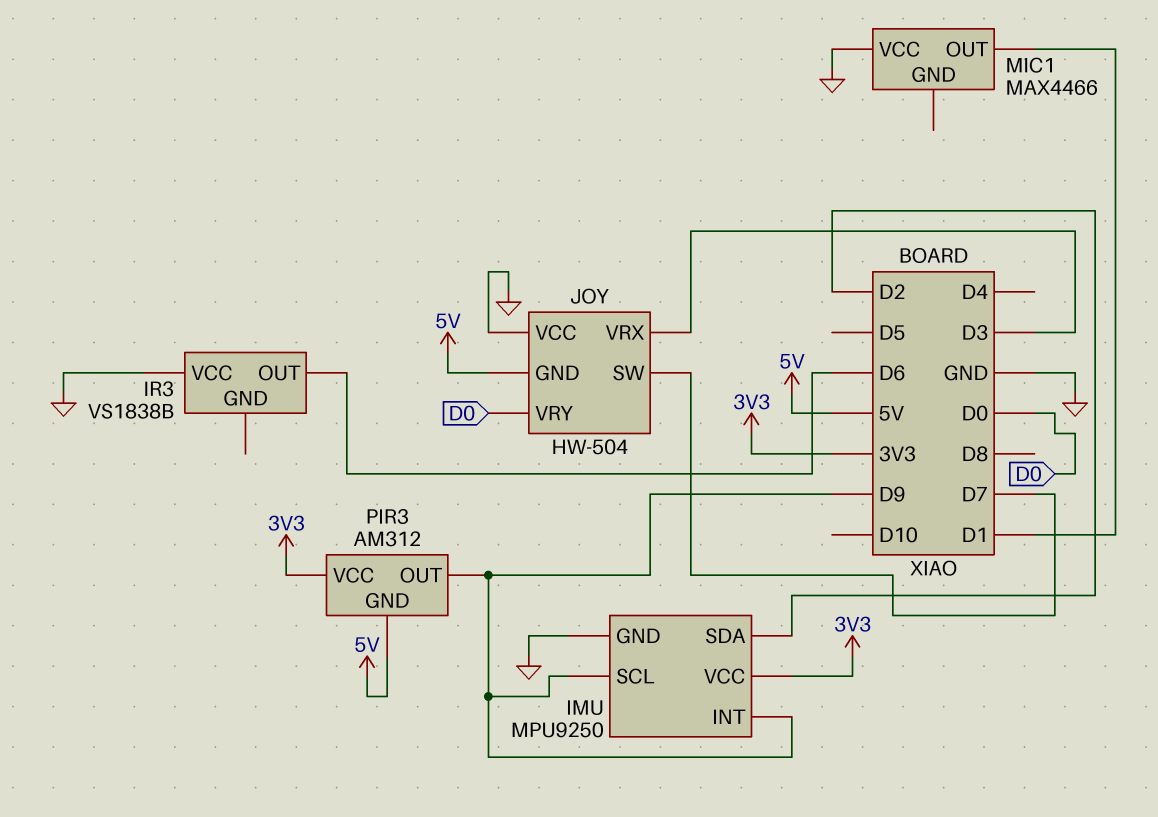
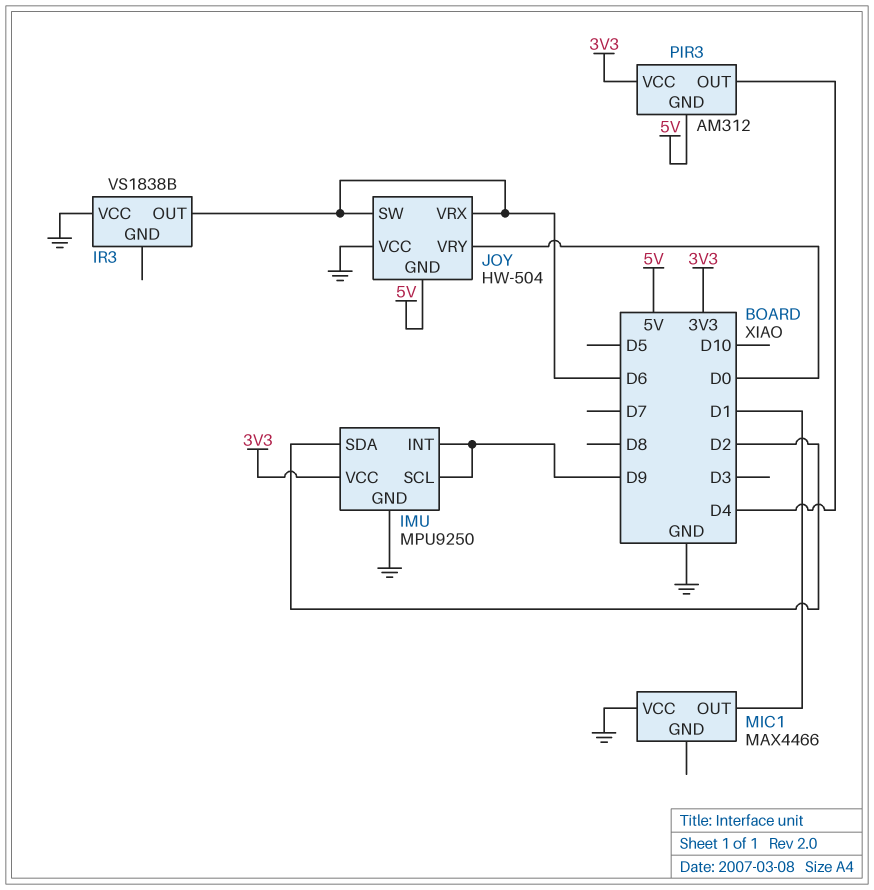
JOY pin SW: D7 -> D6
JOY pin VRX: D3 -> D6
PIR3 pin OUT: D9 -> D4

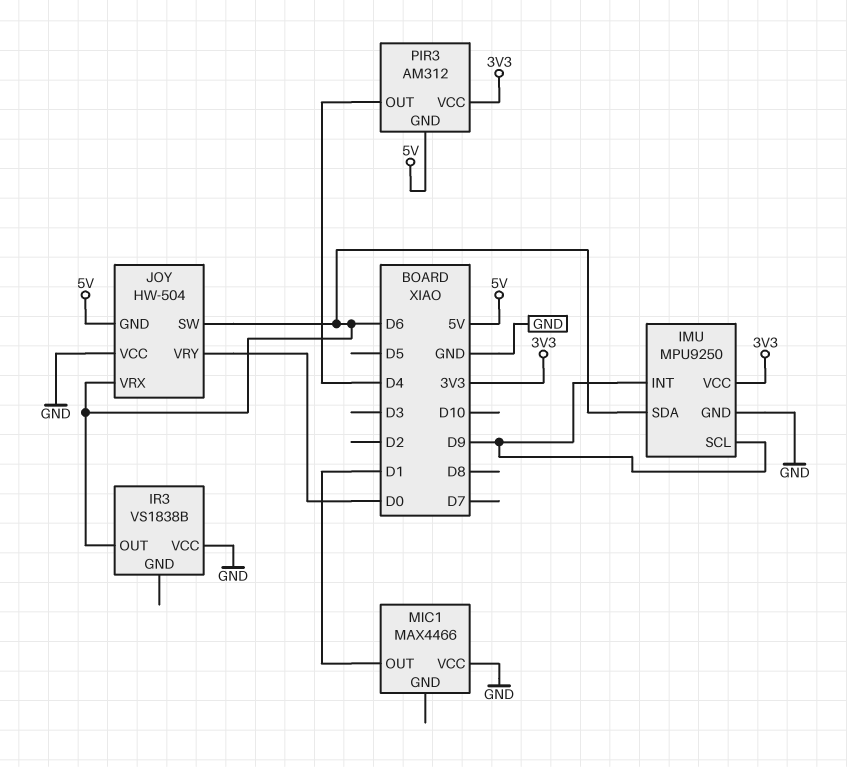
IMU pin SDA: D2 -> D6

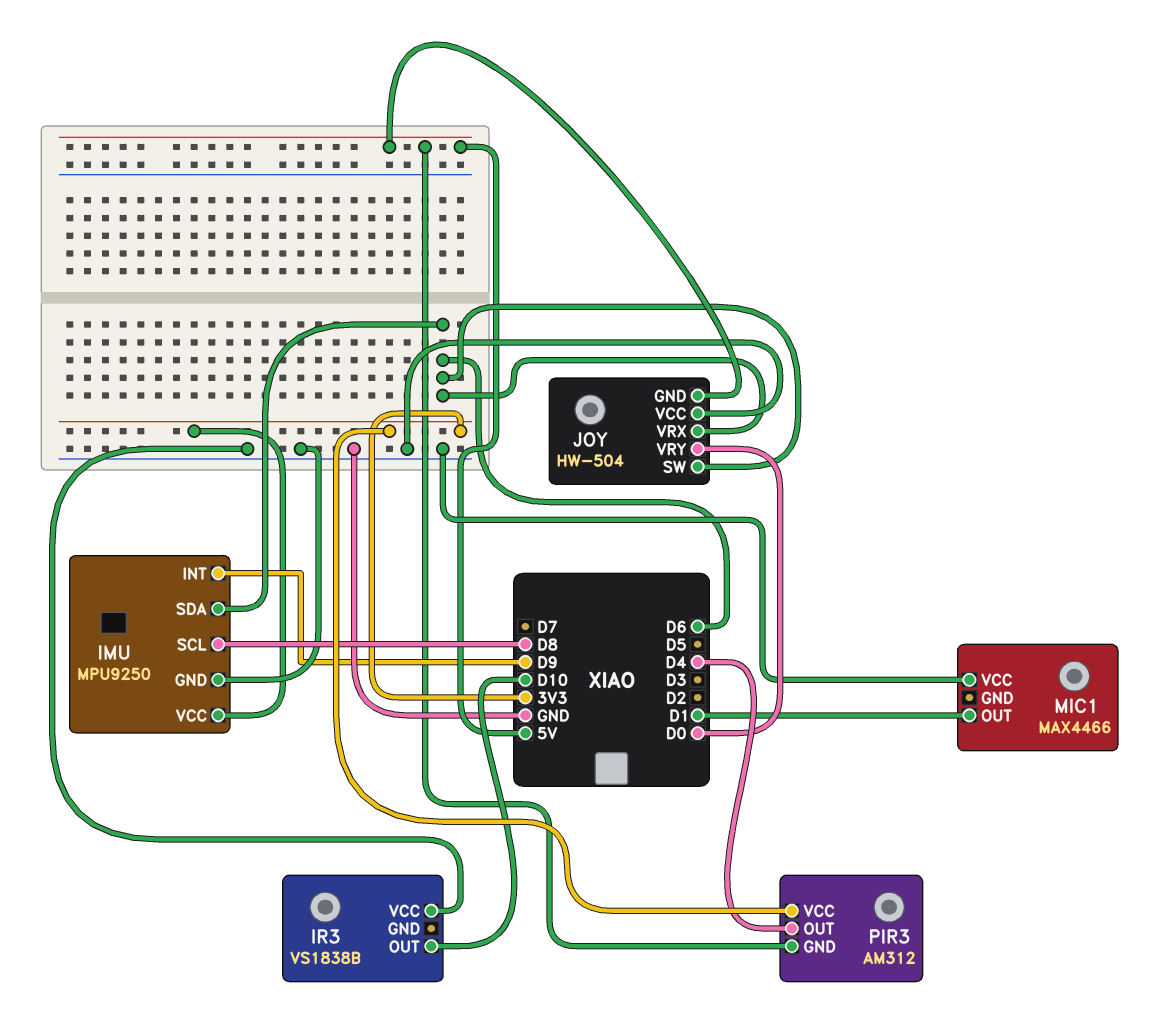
IMU pin SCL: D9 -> D8
IR3 pin OUT: D6 -> D10

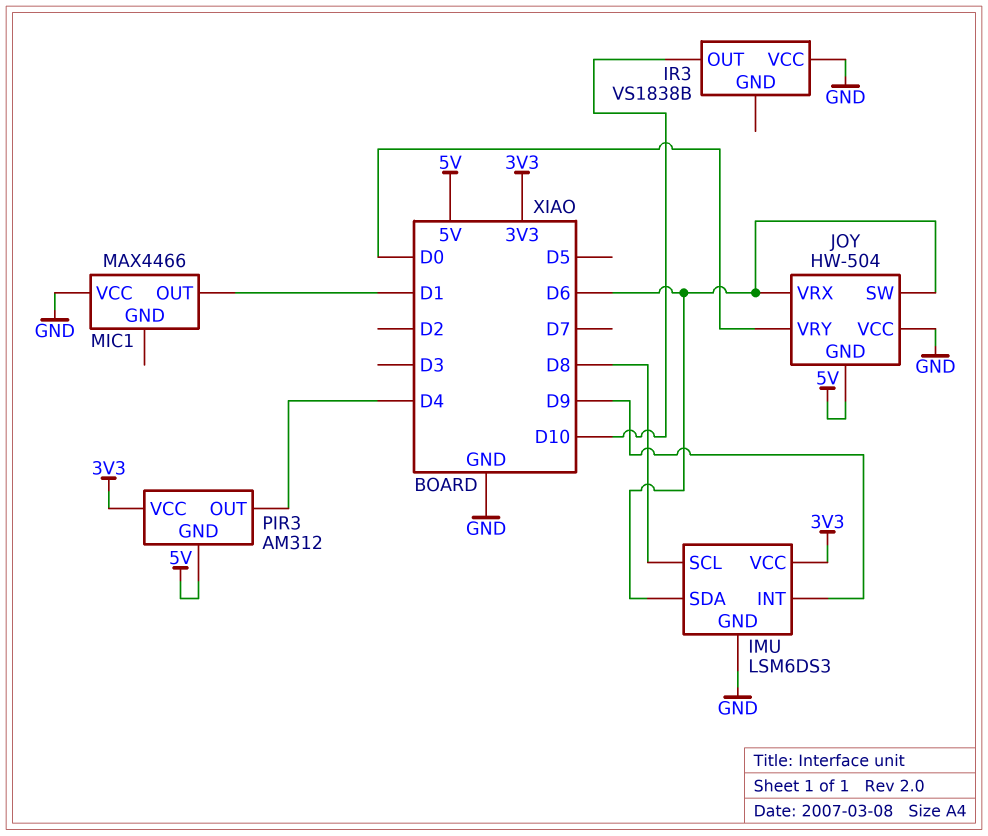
IMU: MPU9250 -> LSM6DS3

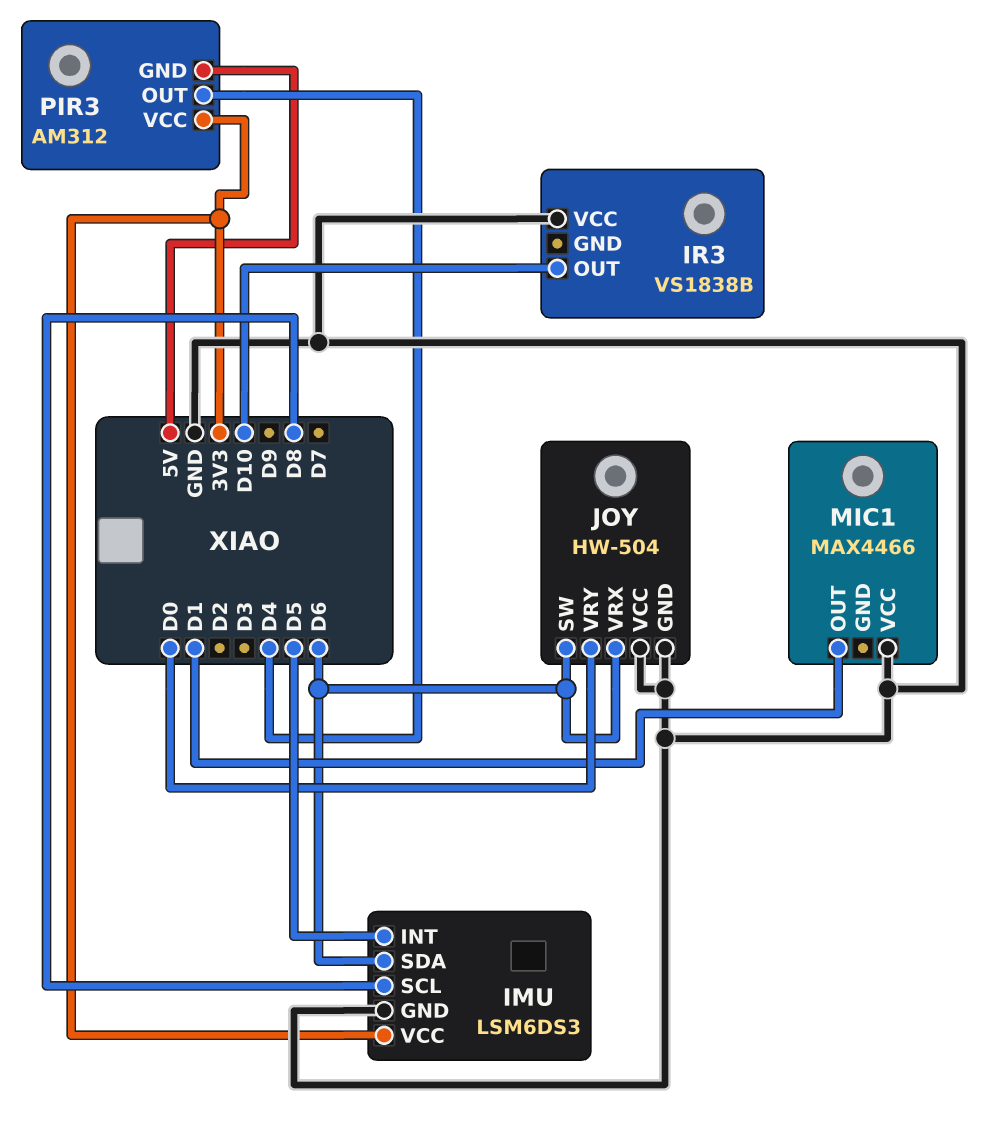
IMU pin INT: D9 -> D5
JOY pin GND: 5V -> GND

